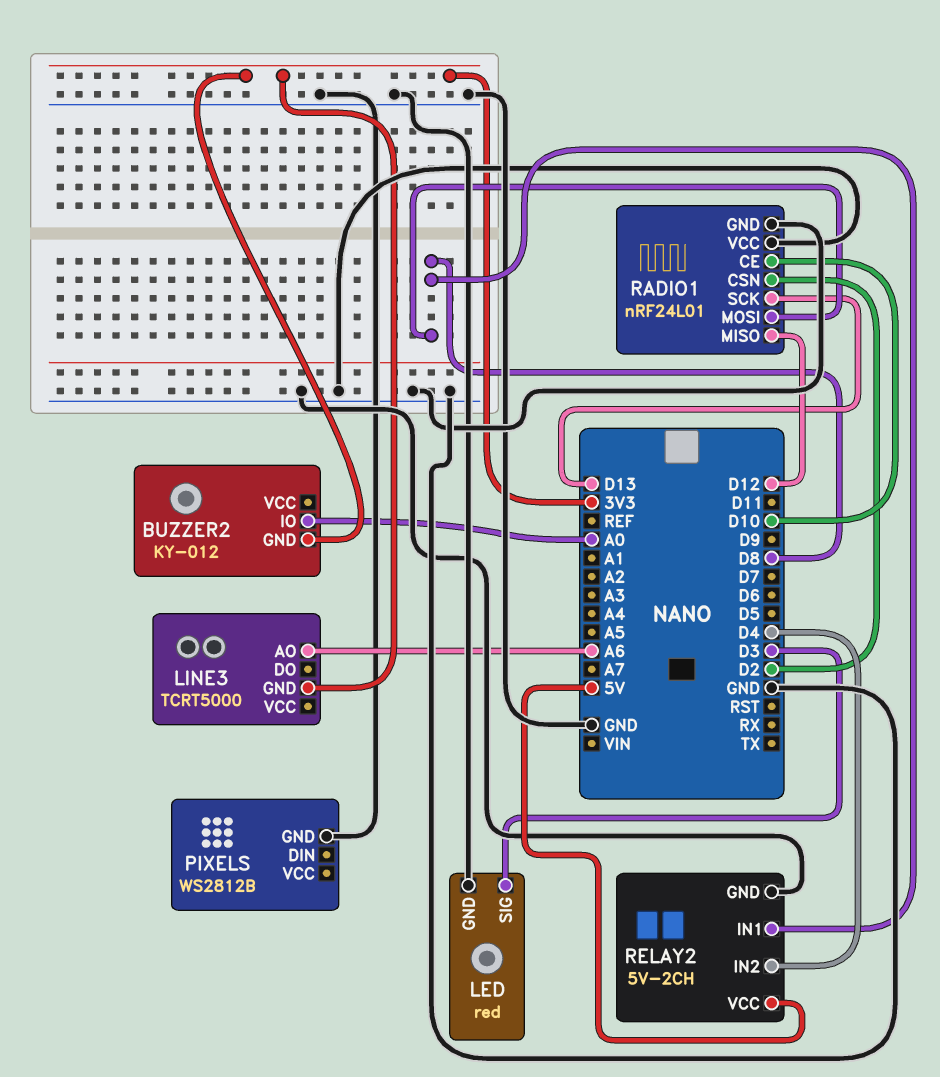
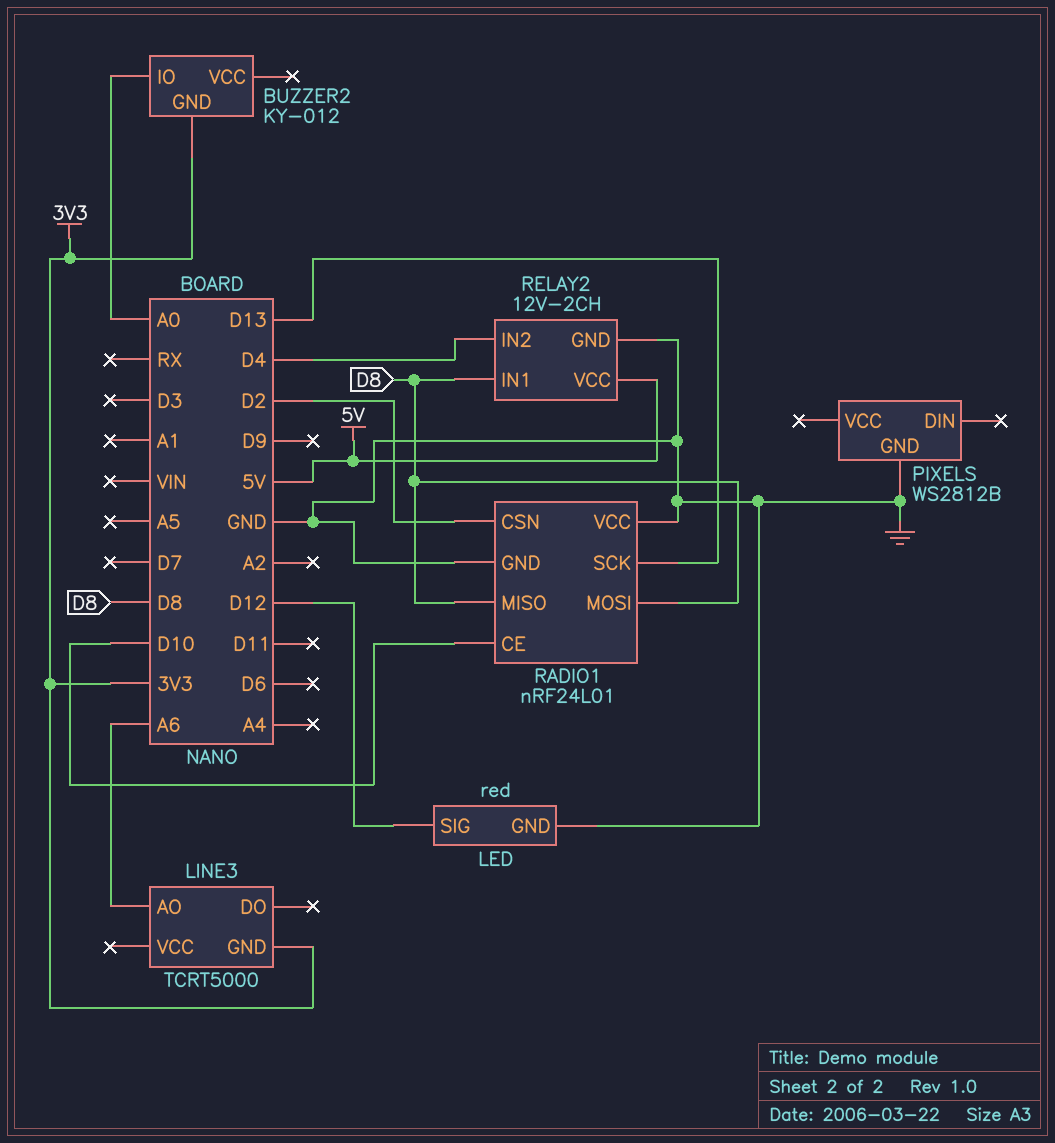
LED pin SIG: D3 -> D12
RADIO1 pin MISO: D12 -> D8
RELAY2: 5V-2CH -> 12V-2CH

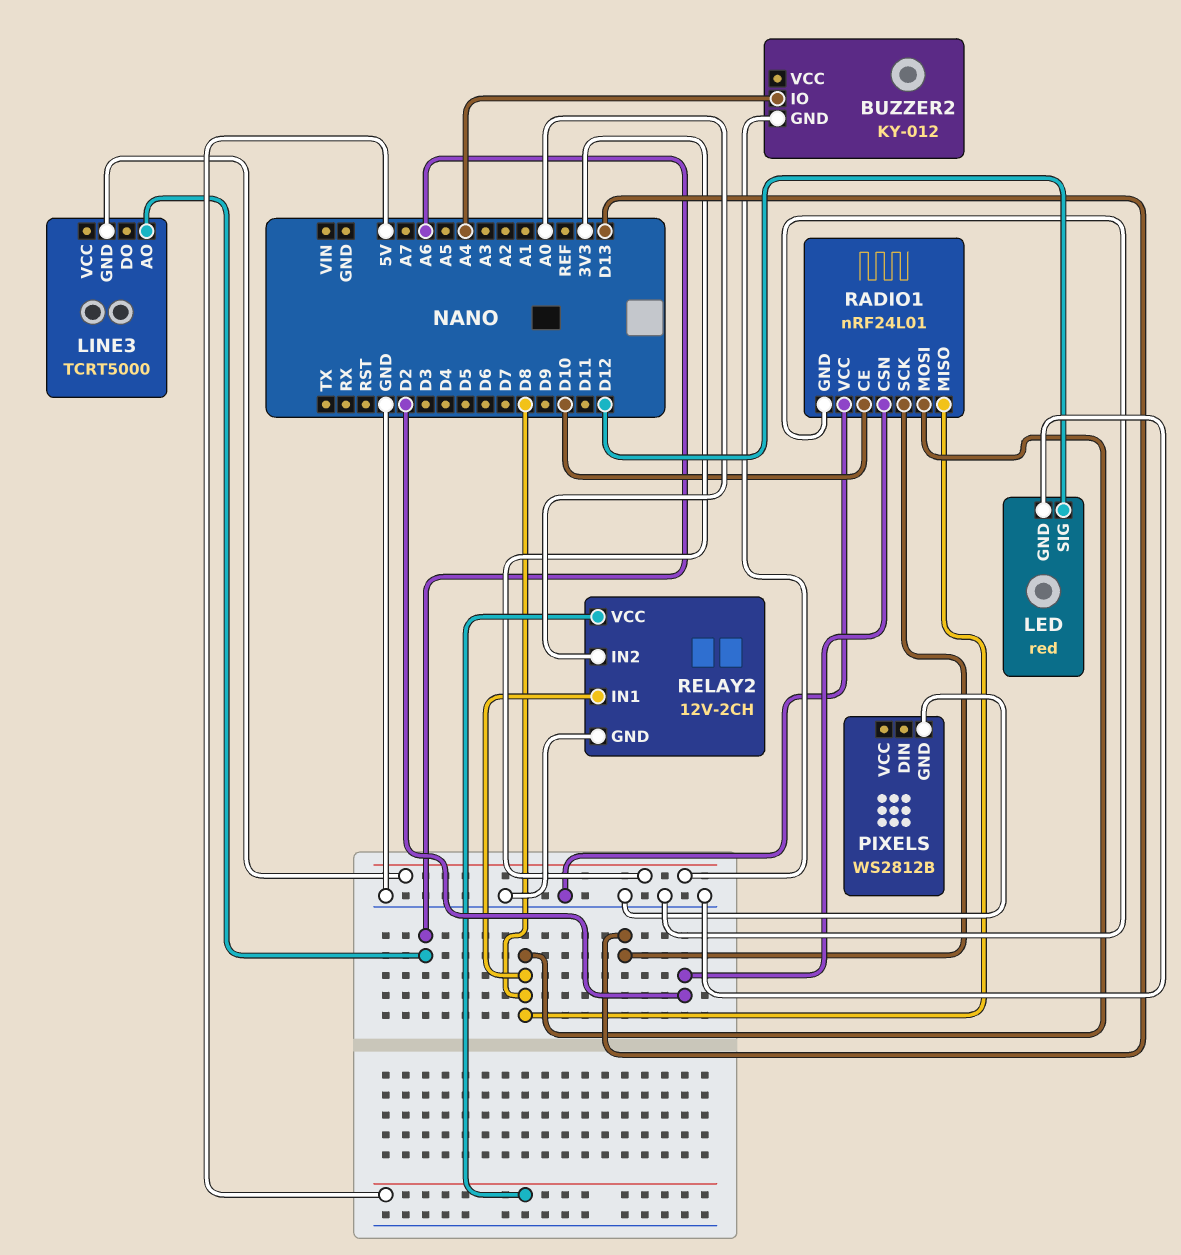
BUZZER2 pin IO: A0 -> A4
RELAY2 pin IN2: D4 -> A0

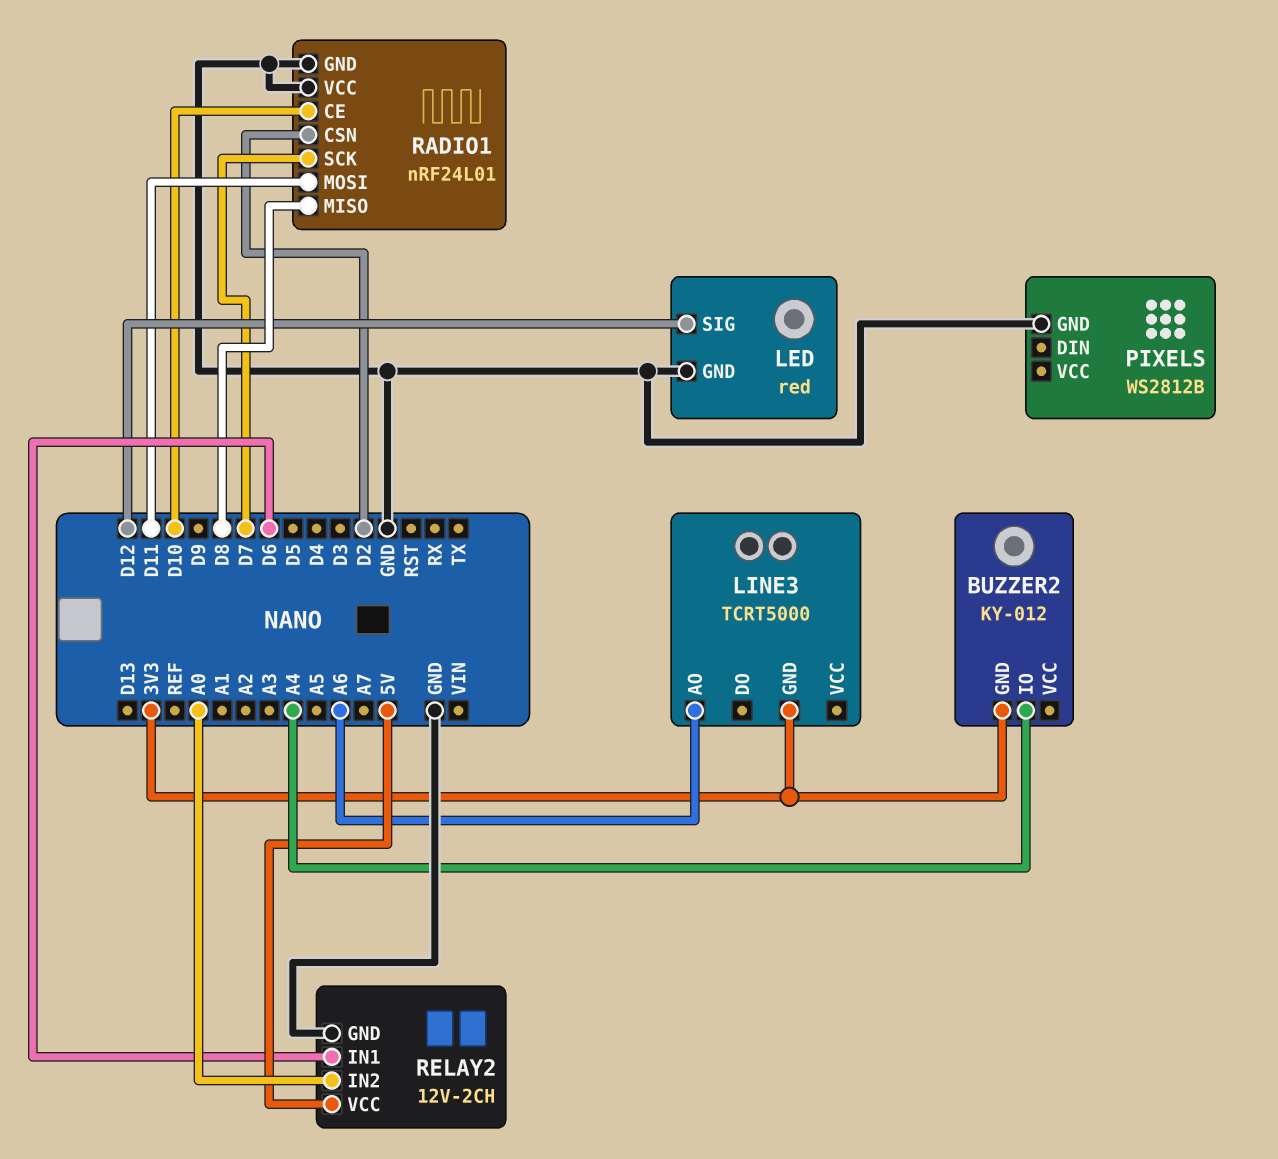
RADIO1 pin MOSI: D8 -> D11
RADIO1 pin SCK: D13 -> D7
RELAY2 pin IN1: D8 -> D6

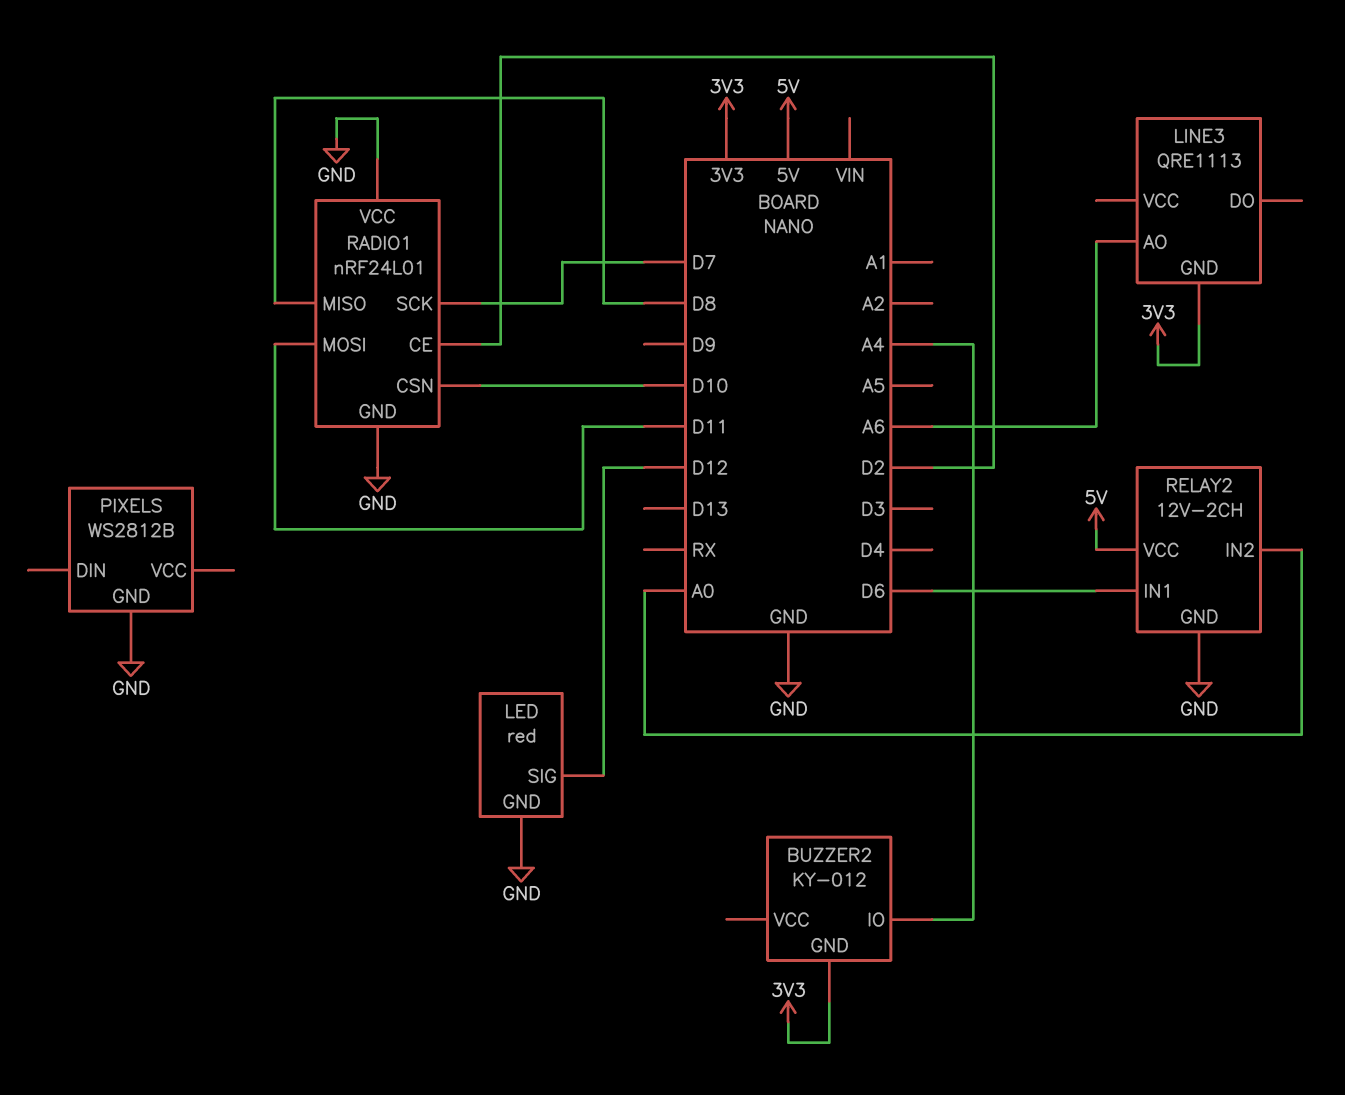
LINE3: TCRT5000 -> QRE1113
RADIO1 pin CE: D10 -> D2
RADIO1 pin CSN: D2 -> D10

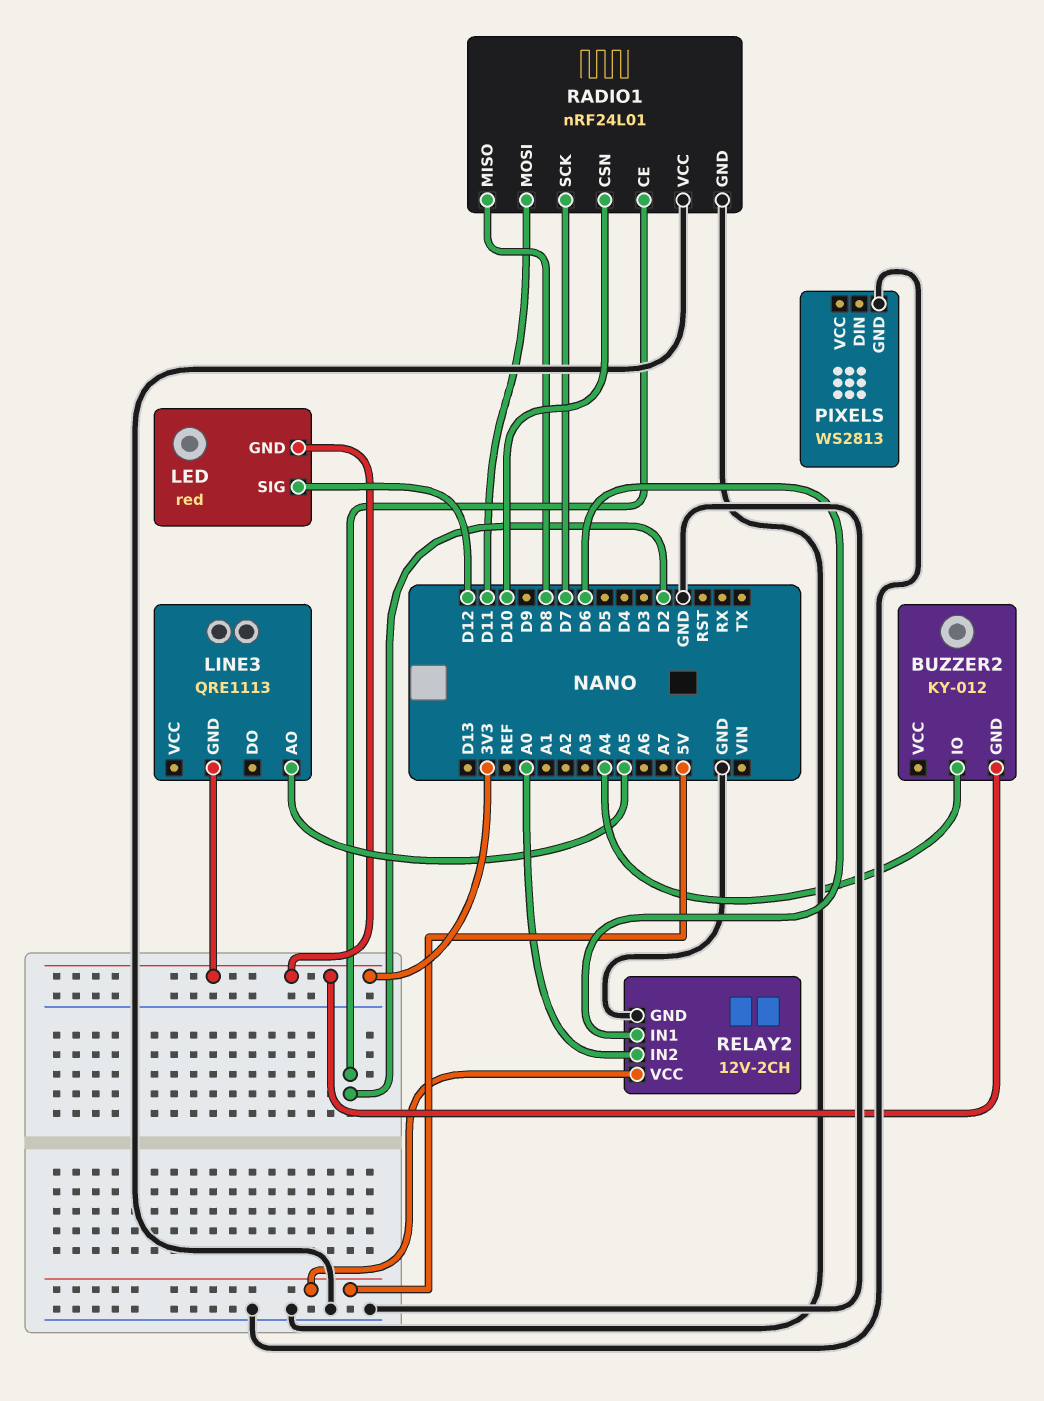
LED pin GND: GND -> 3V3
LINE3 pin AO: A6 -> A5
PIXELS: WS2812B -> WS2813

